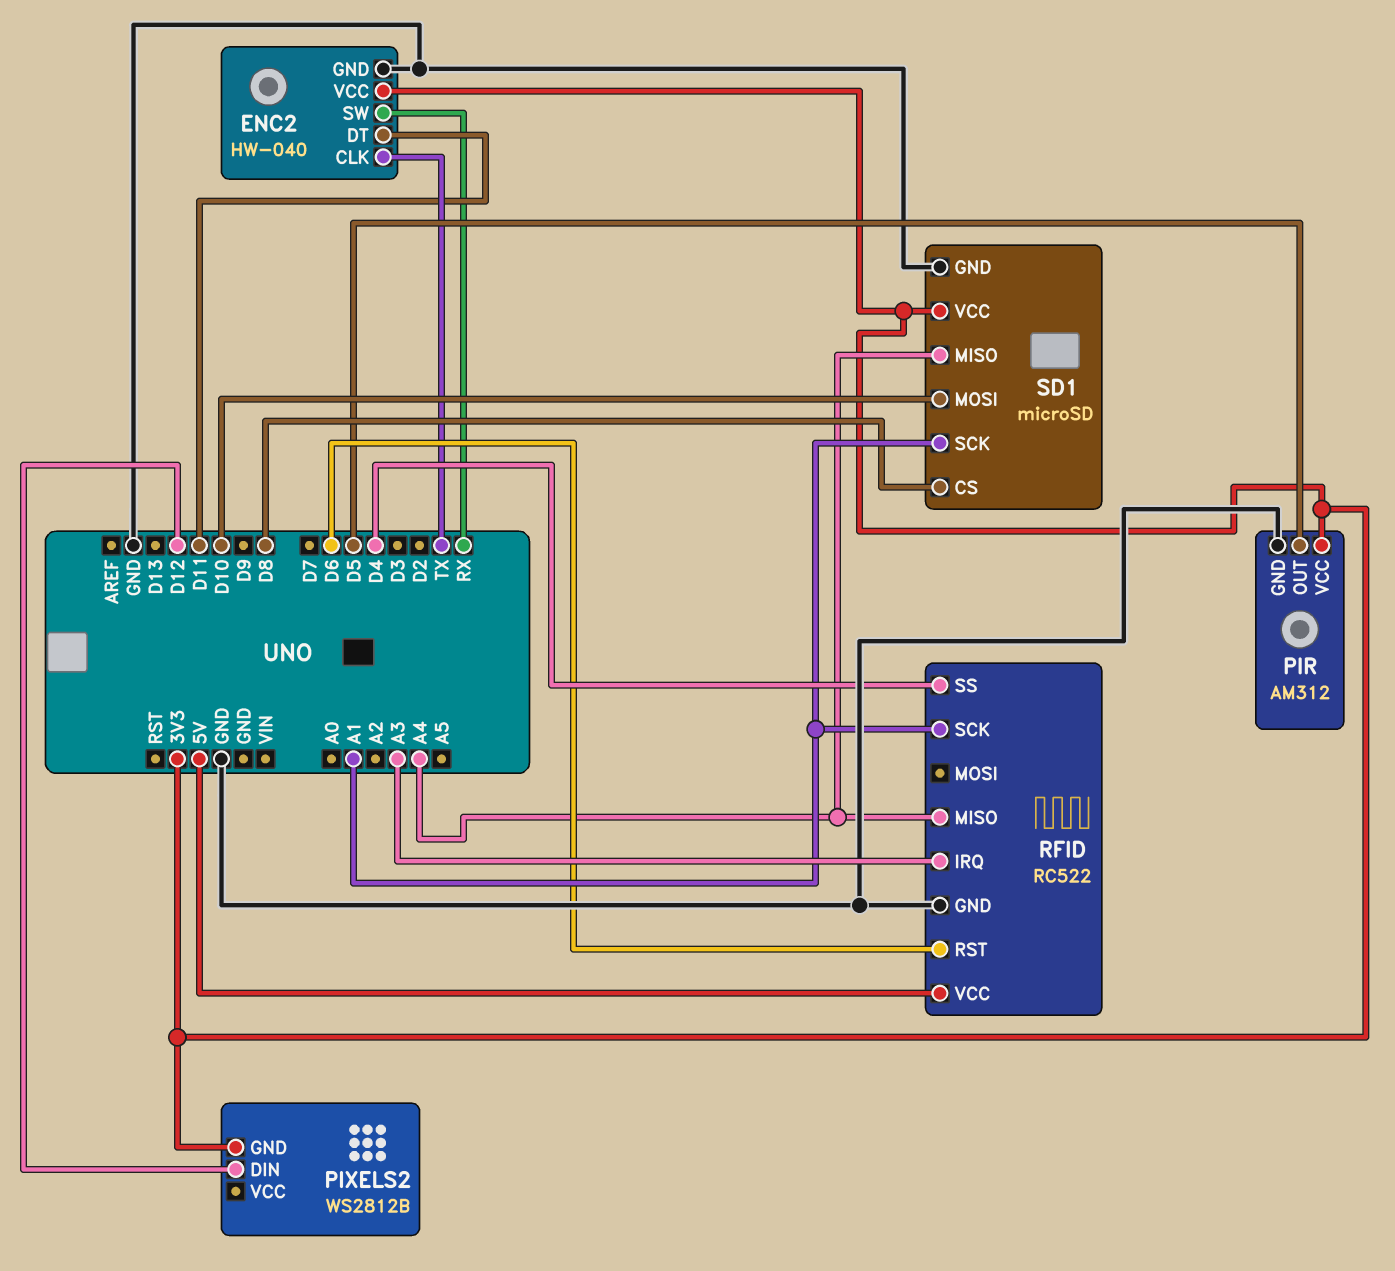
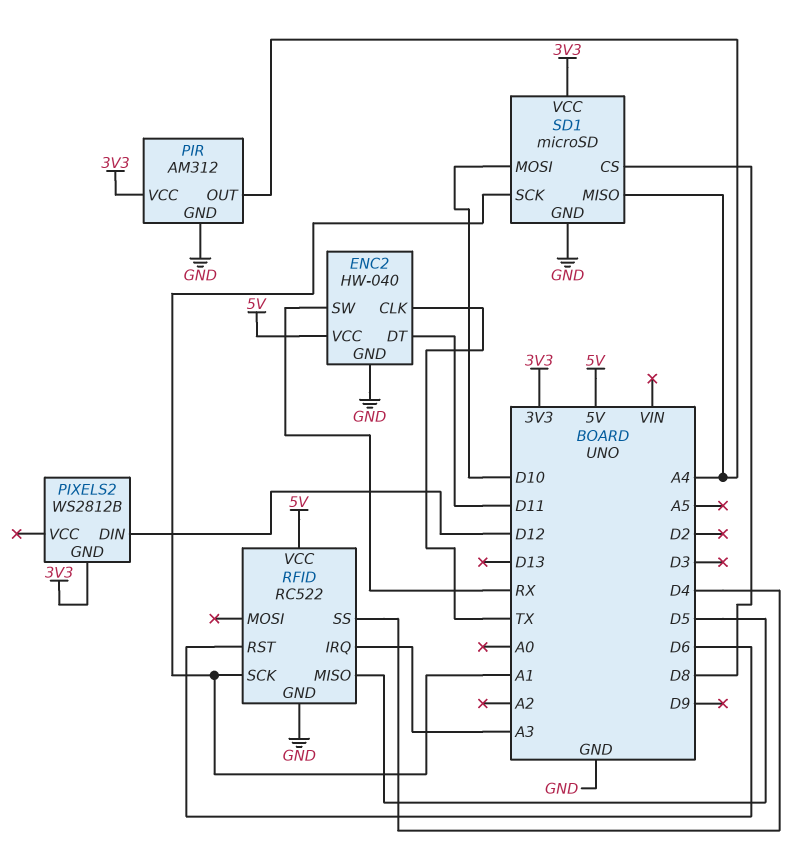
ENC2 pin VCC: 3V3 -> 5V
PIR pin OUT: D5 -> A4
RFID pin MISO: A4 -> D5

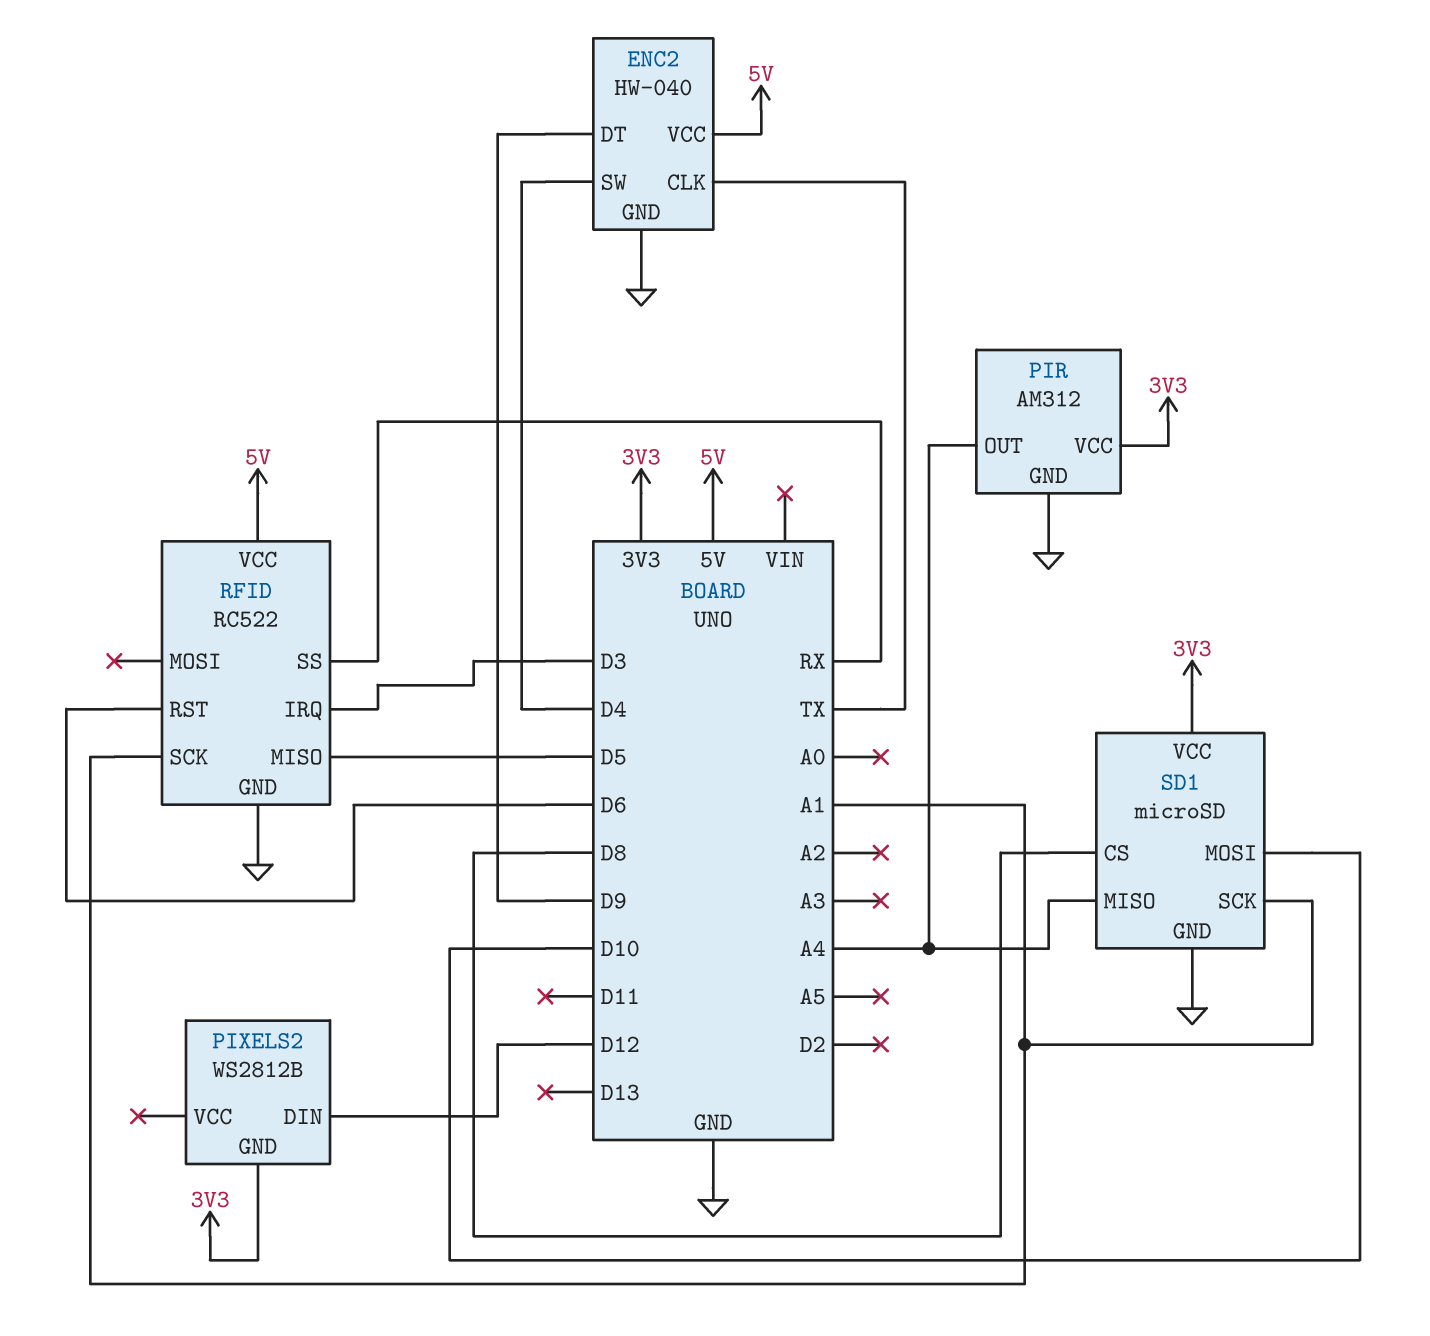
ENC2 pin DT: D11 -> D9
ENC2 pin SW: RX -> D4
RFID pin IRQ: A3 -> D3
RFID pin SS: D4 -> RX

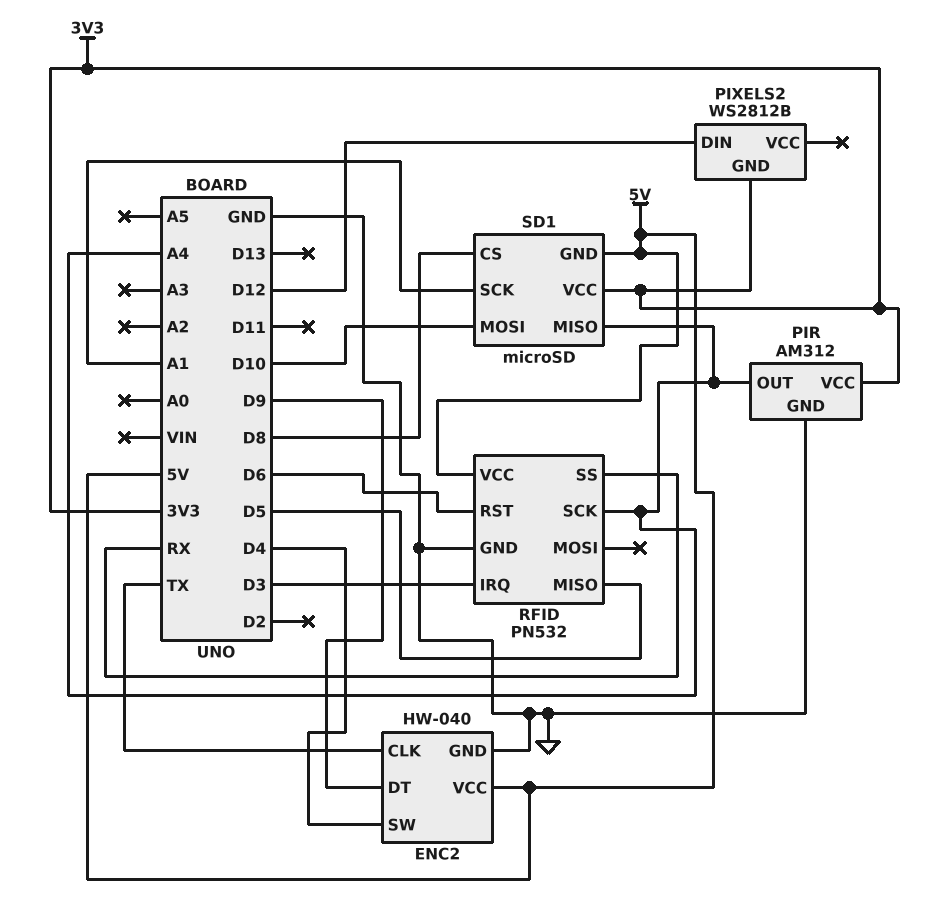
RFID: RC522 -> PN532
RFID pin SCK: A1 -> A4
SD1 pin GND: GND -> 5V

